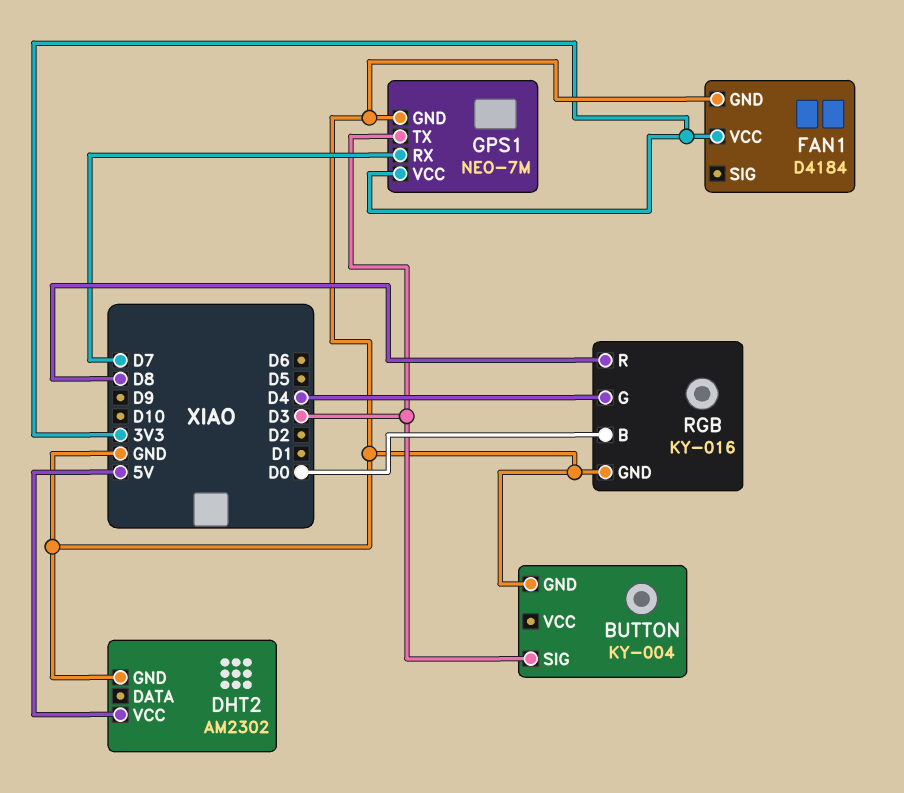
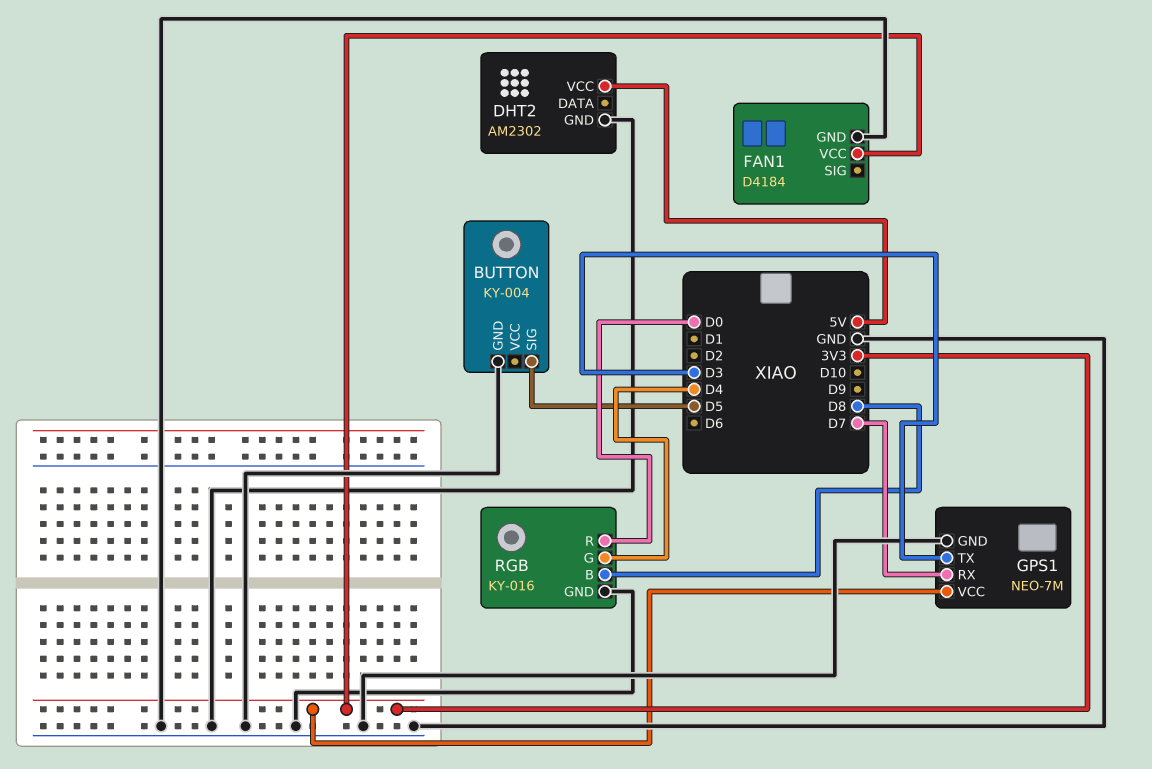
BUTTON pin SIG: D3 -> D5
RGB pin B: D0 -> D8
RGB pin R: D8 -> D0

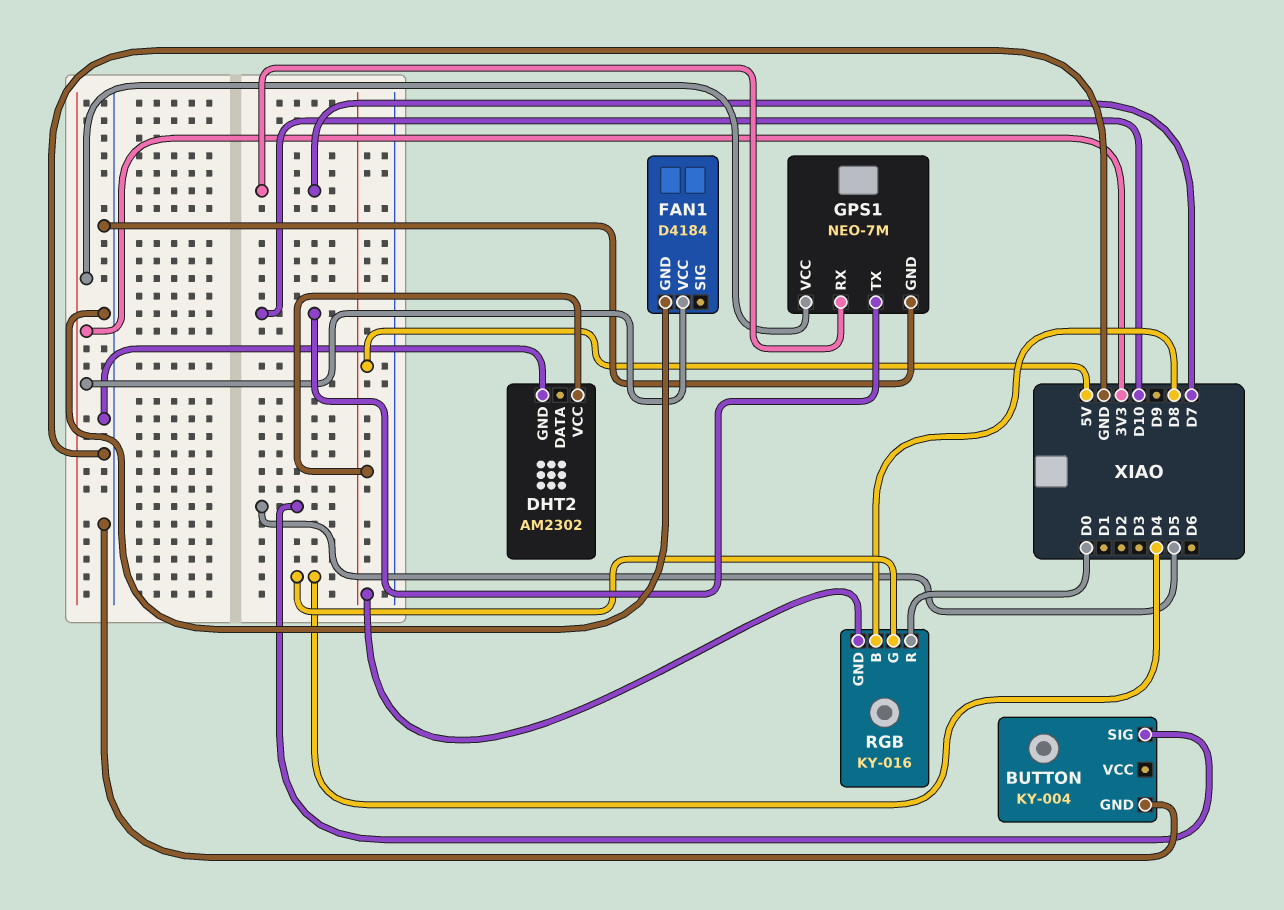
GPS1 pin TX: D3 -> D10
RGB pin GND: GND -> 5V

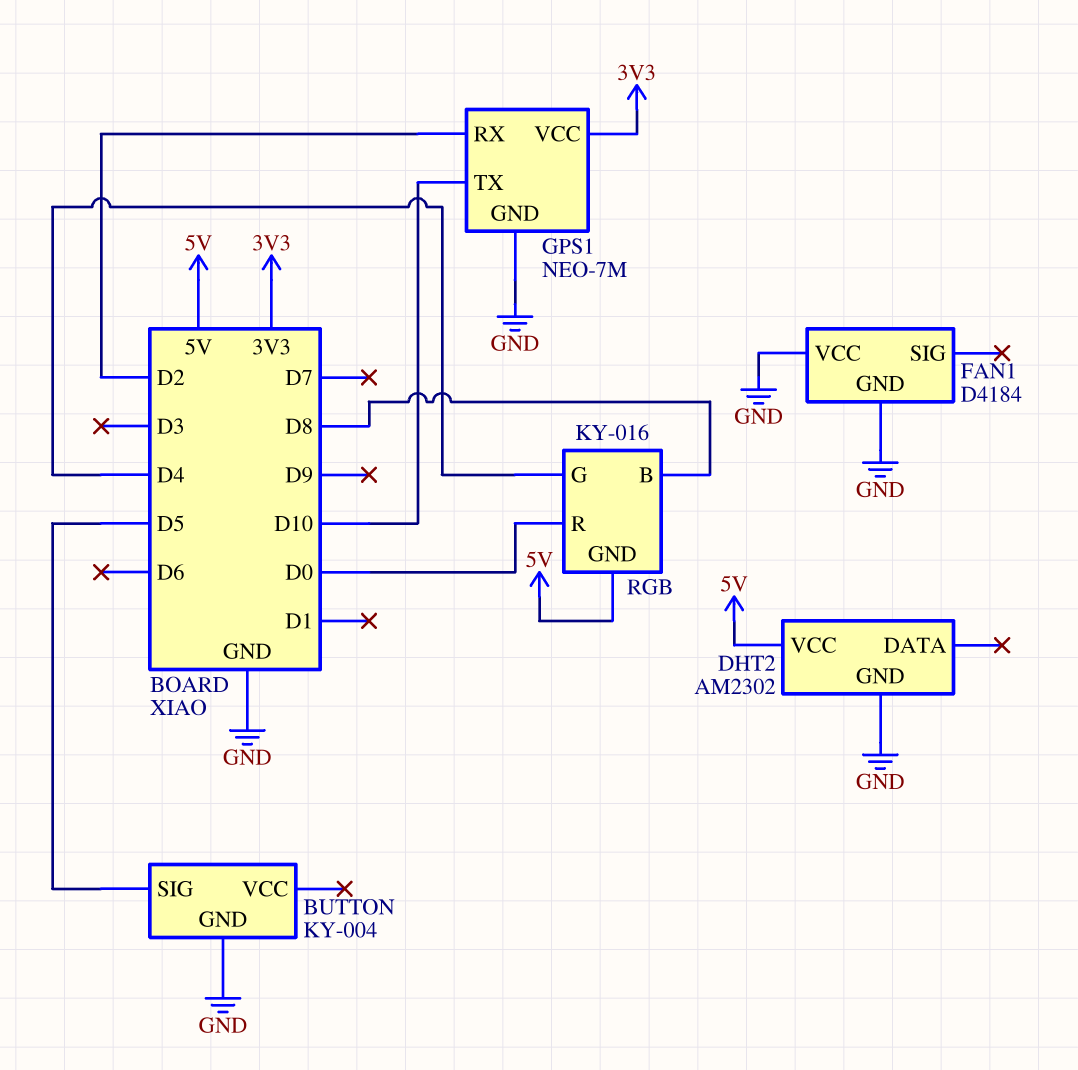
FAN1 pin VCC: 3V3 -> GND
GPS1 pin RX: D7 -> D2

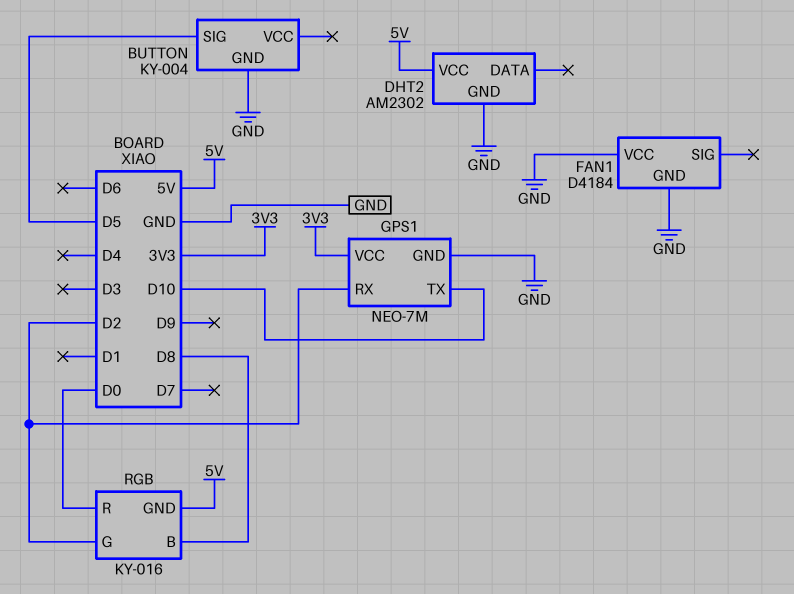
RGB pin G: D4 -> D2

